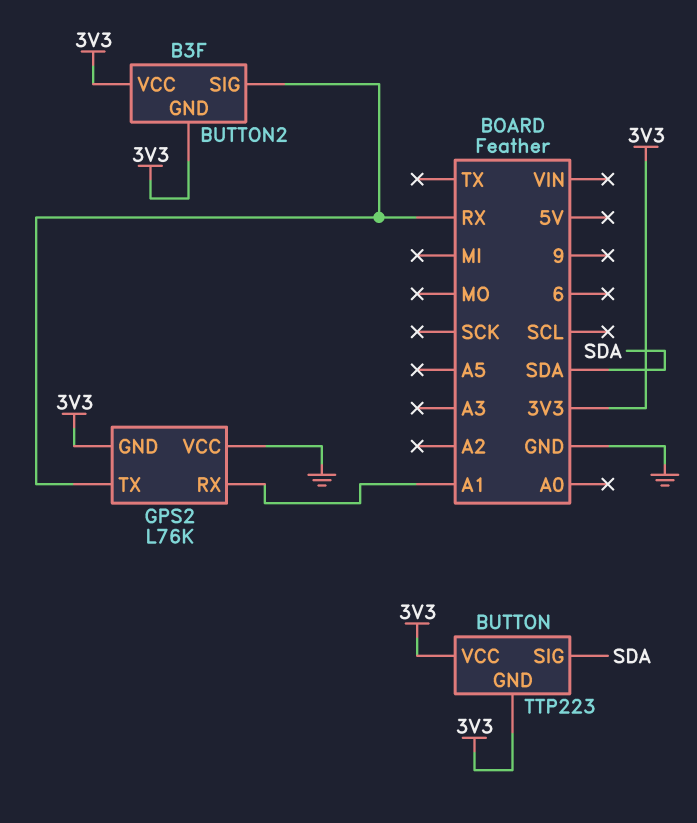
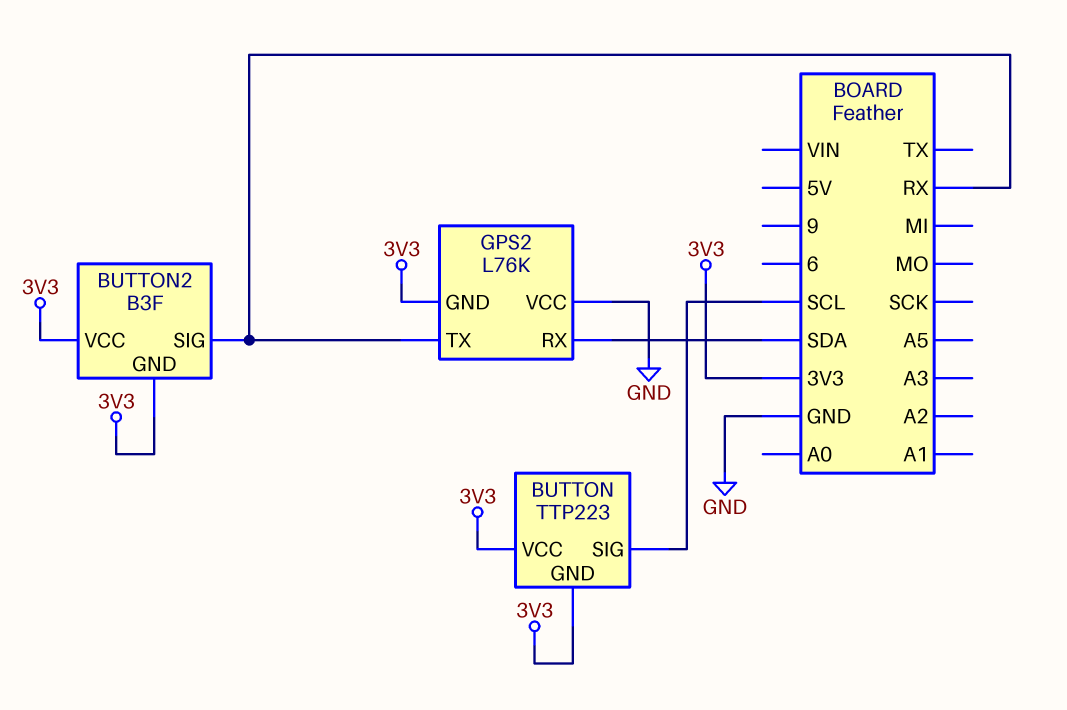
BUTTON pin SIG: SDA -> SCL
GPS2 pin RX: A1 -> SDA

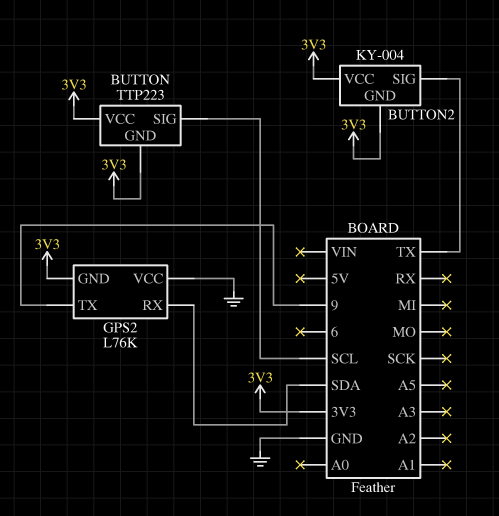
BUTTON2: B3F -> KY-004
BUTTON2 pin SIG: RX -> TX
GPS2 pin TX: RX -> 9

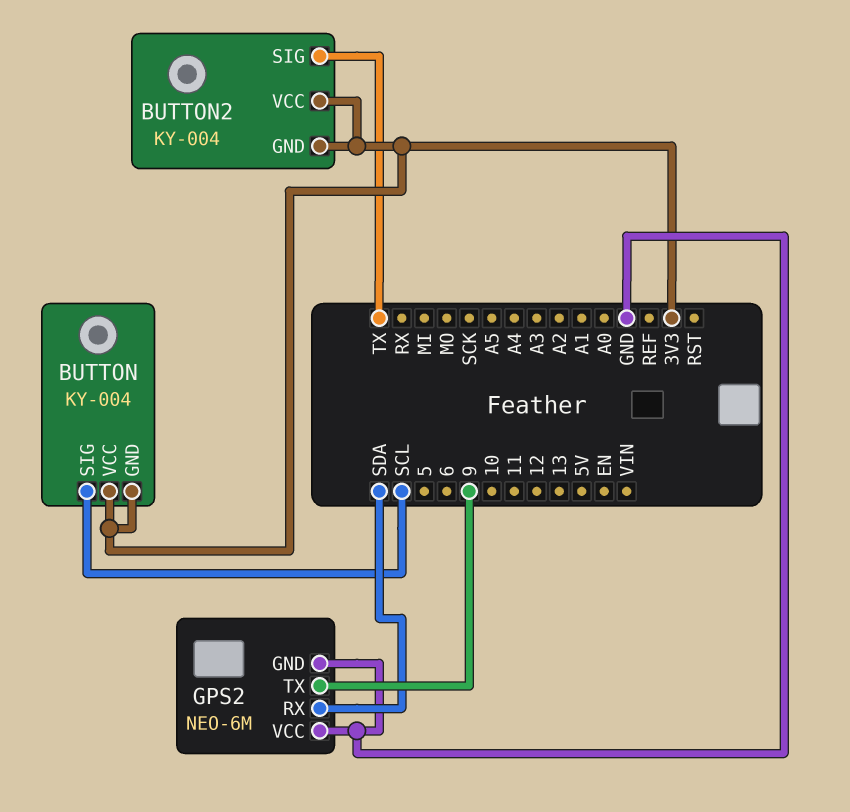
BUTTON: TTP223 -> KY-004
GPS2: L76K -> NEO-6M
GPS2 pin GND: 3V3 -> GND

